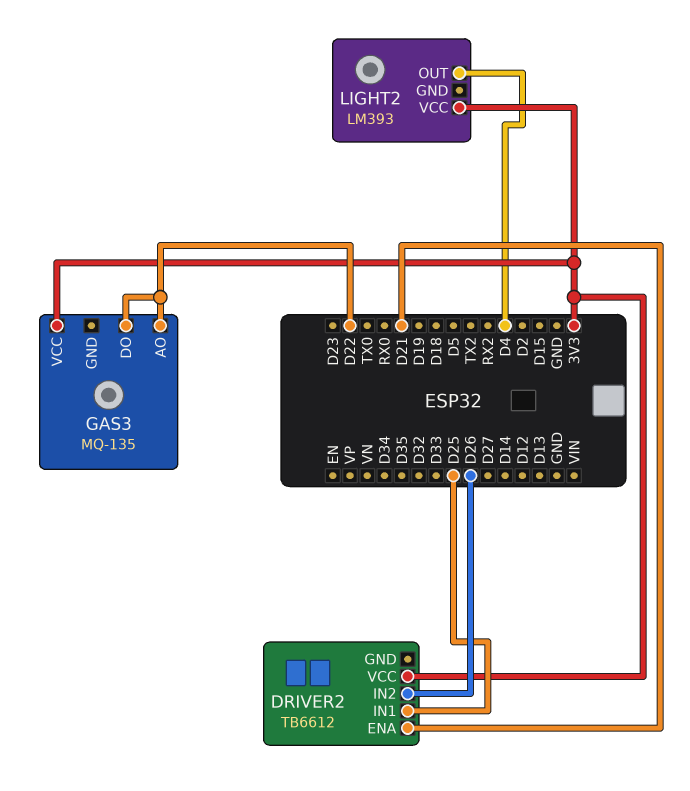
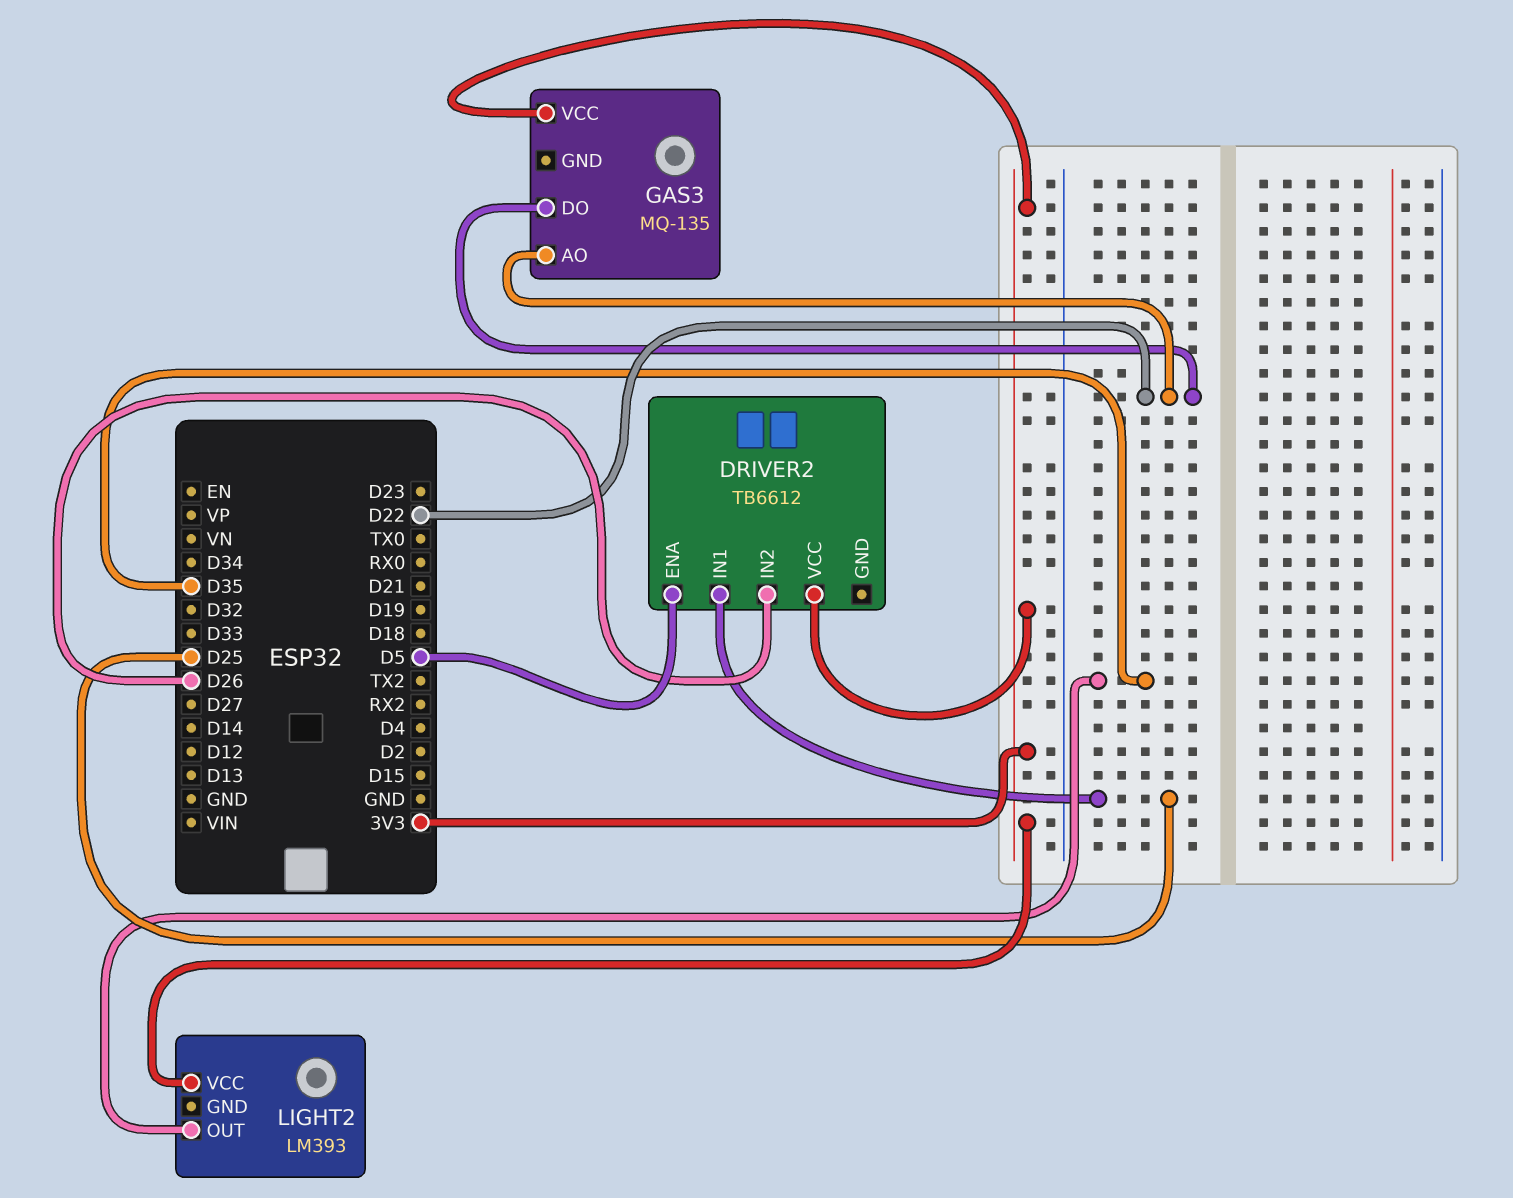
DRIVER2 pin ENA: D21 -> D5
LIGHT2 pin OUT: D4 -> D35

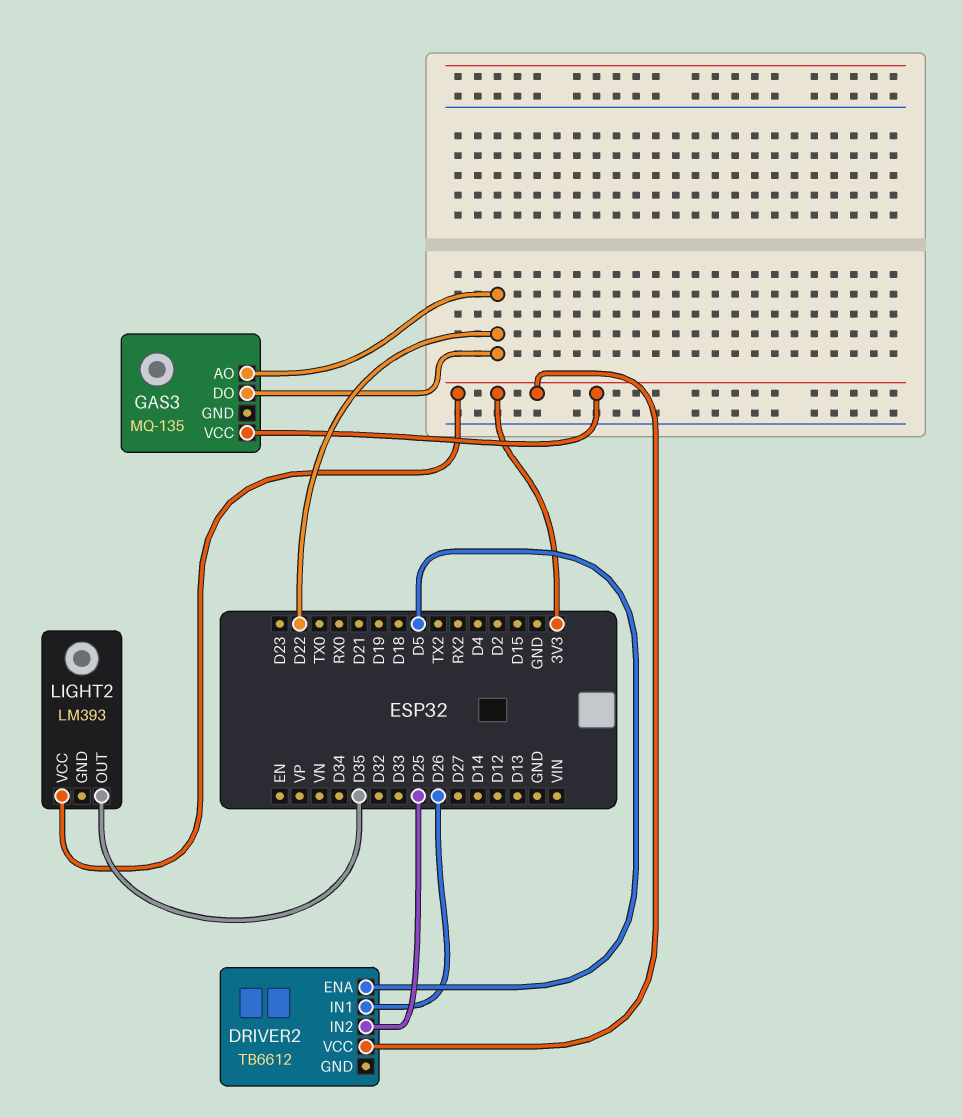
DRIVER2 pin IN1: D25 -> D26
DRIVER2 pin IN2: D26 -> D25

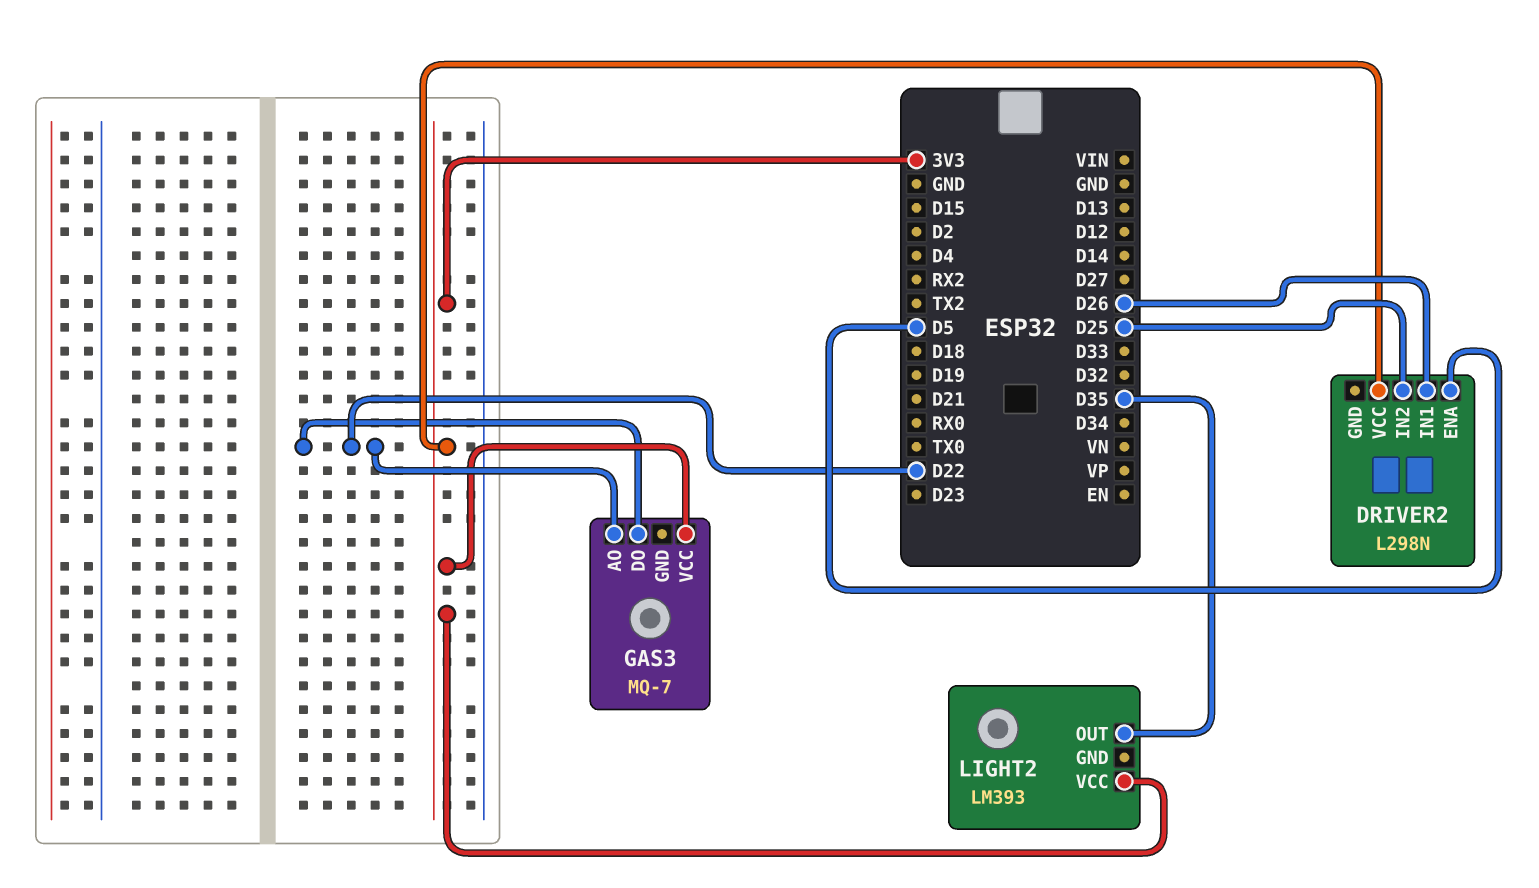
DRIVER2: TB6612 -> L298N
GAS3: MQ-135 -> MQ-7

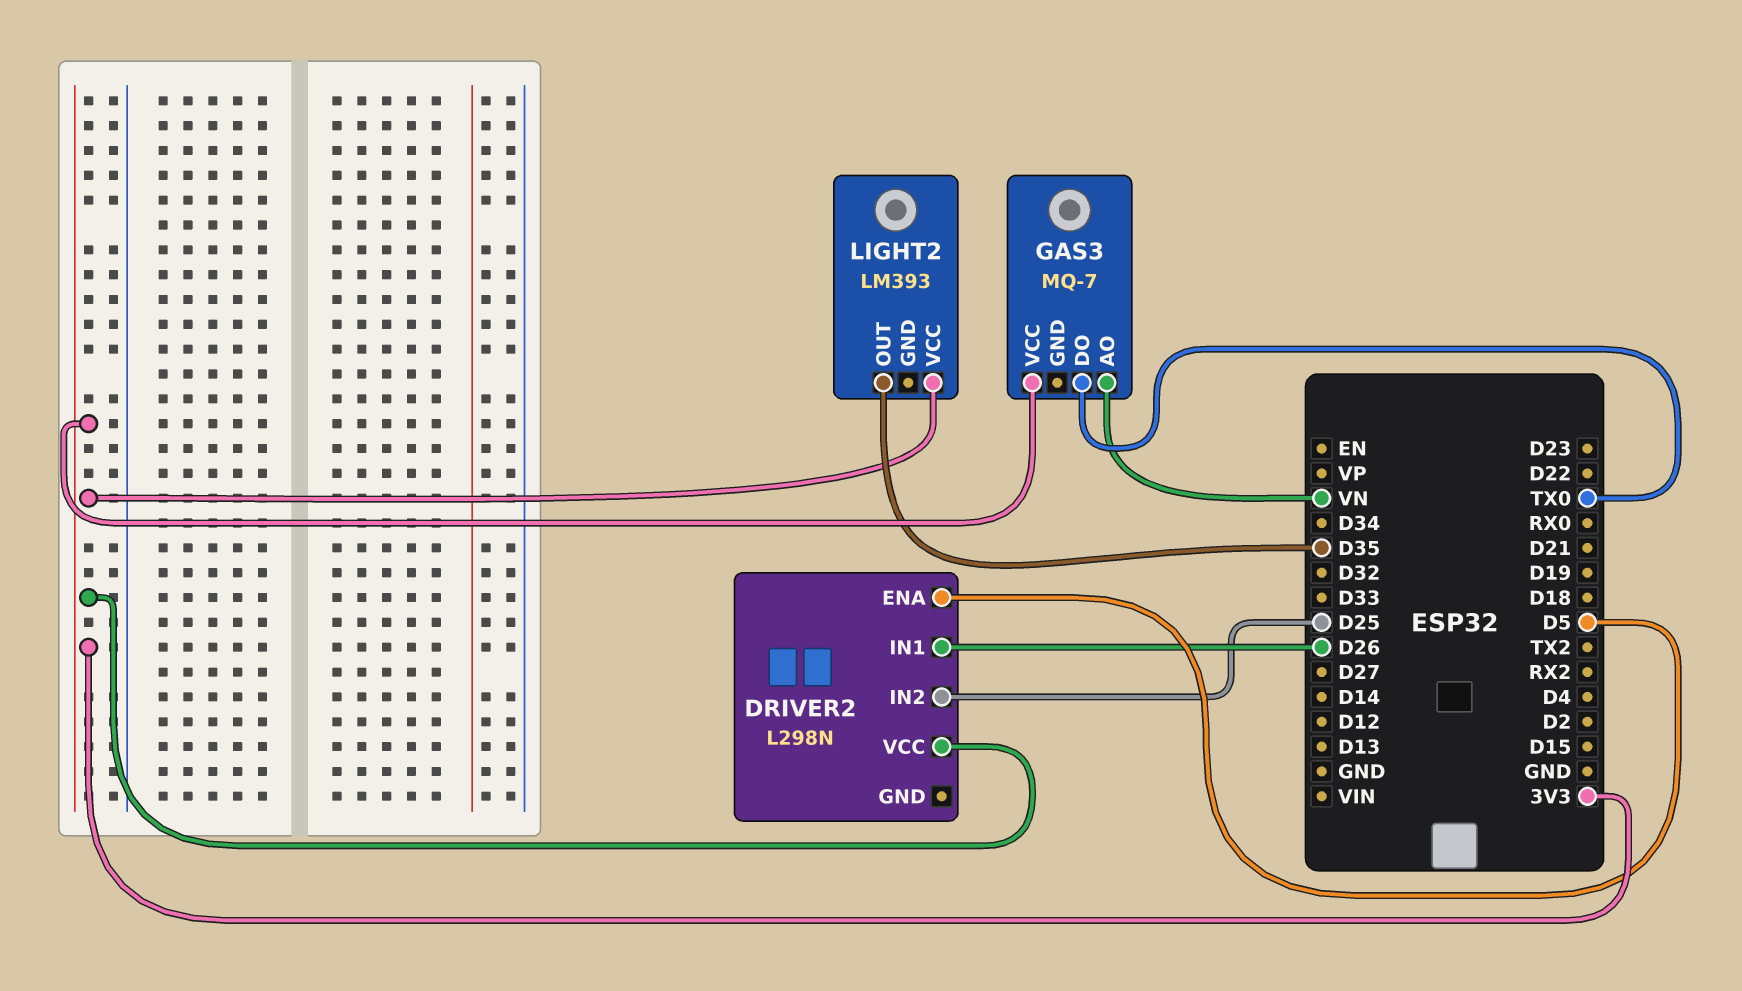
GAS3 pin AO: D22 -> VN
GAS3 pin DO: D22 -> TX0

